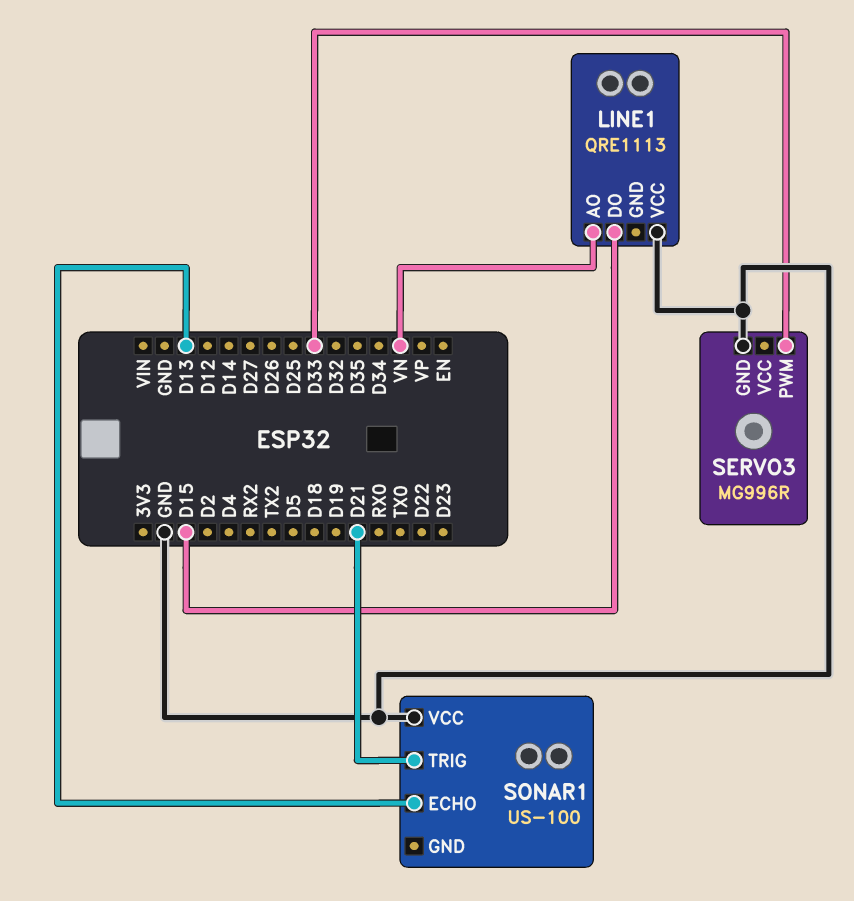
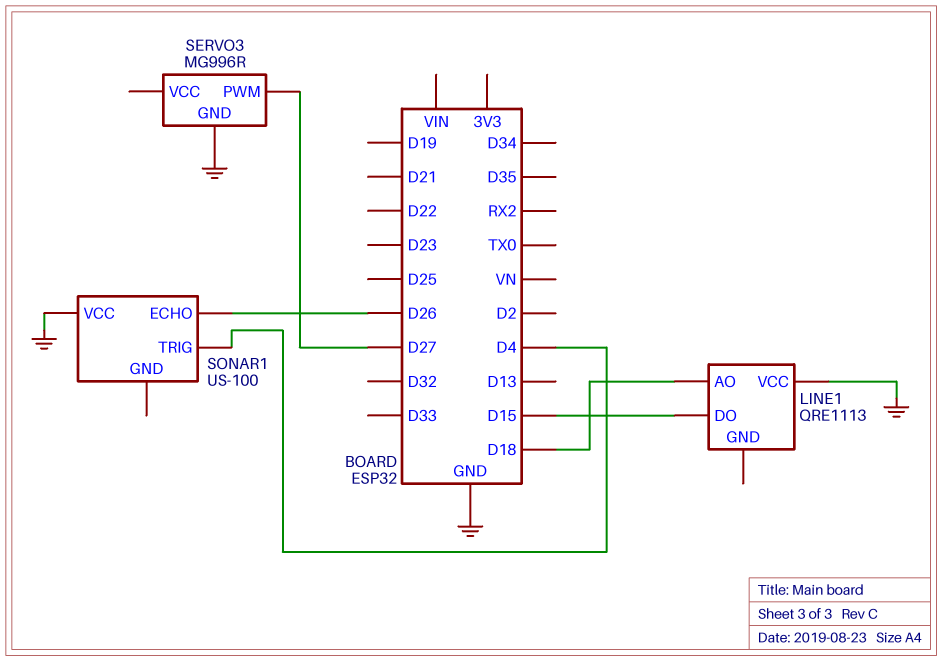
LINE1 pin AO: VN -> D18
SERVO3 pin PWM: D33 -> D27
SONAR1 pin ECHO: D13 -> D26
SONAR1 pin TRIG: D21 -> D4

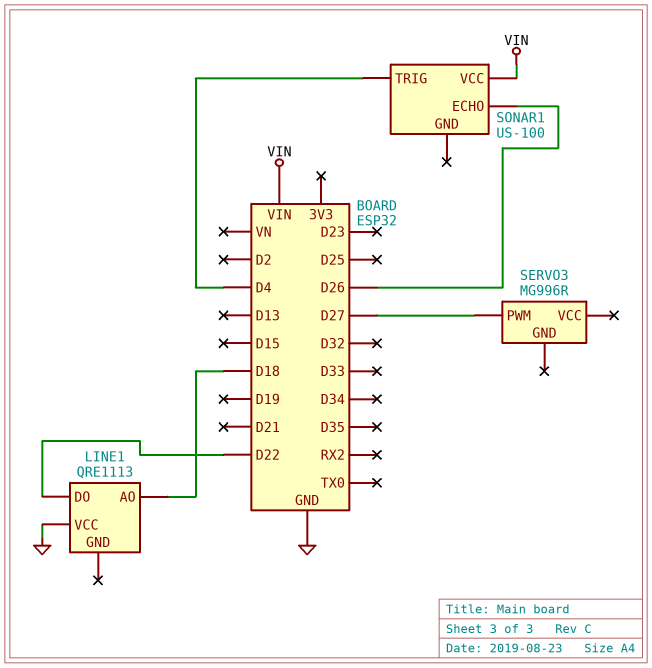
LINE1 pin DO: D15 -> D22
SERVO3 pin GND: GND -> none
SONAR1 pin VCC: GND -> VIN

